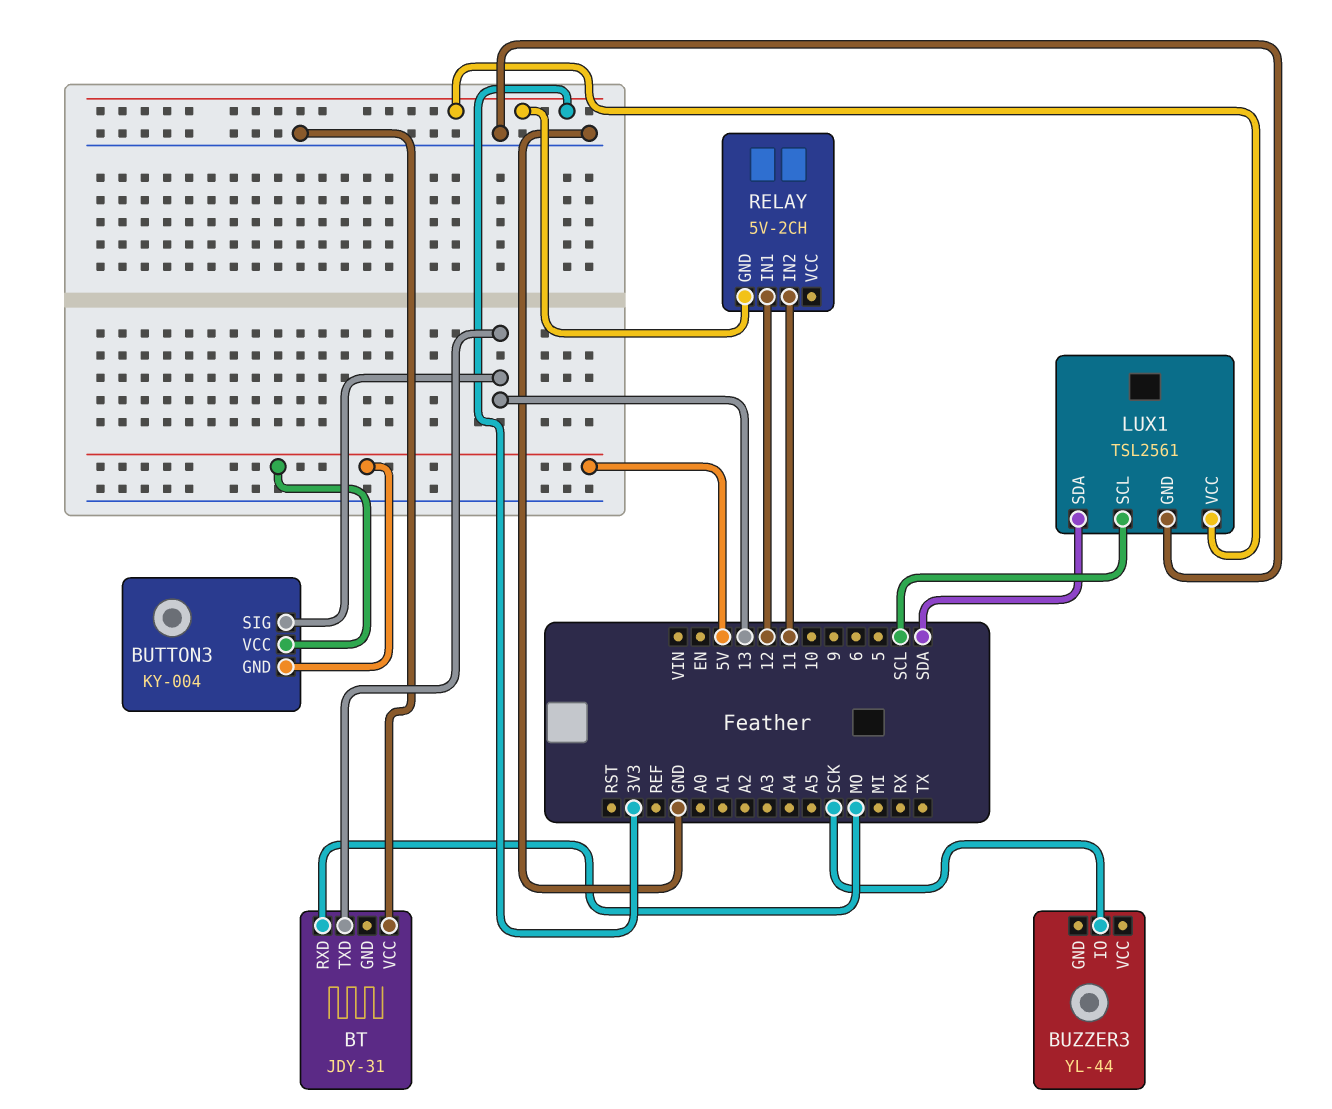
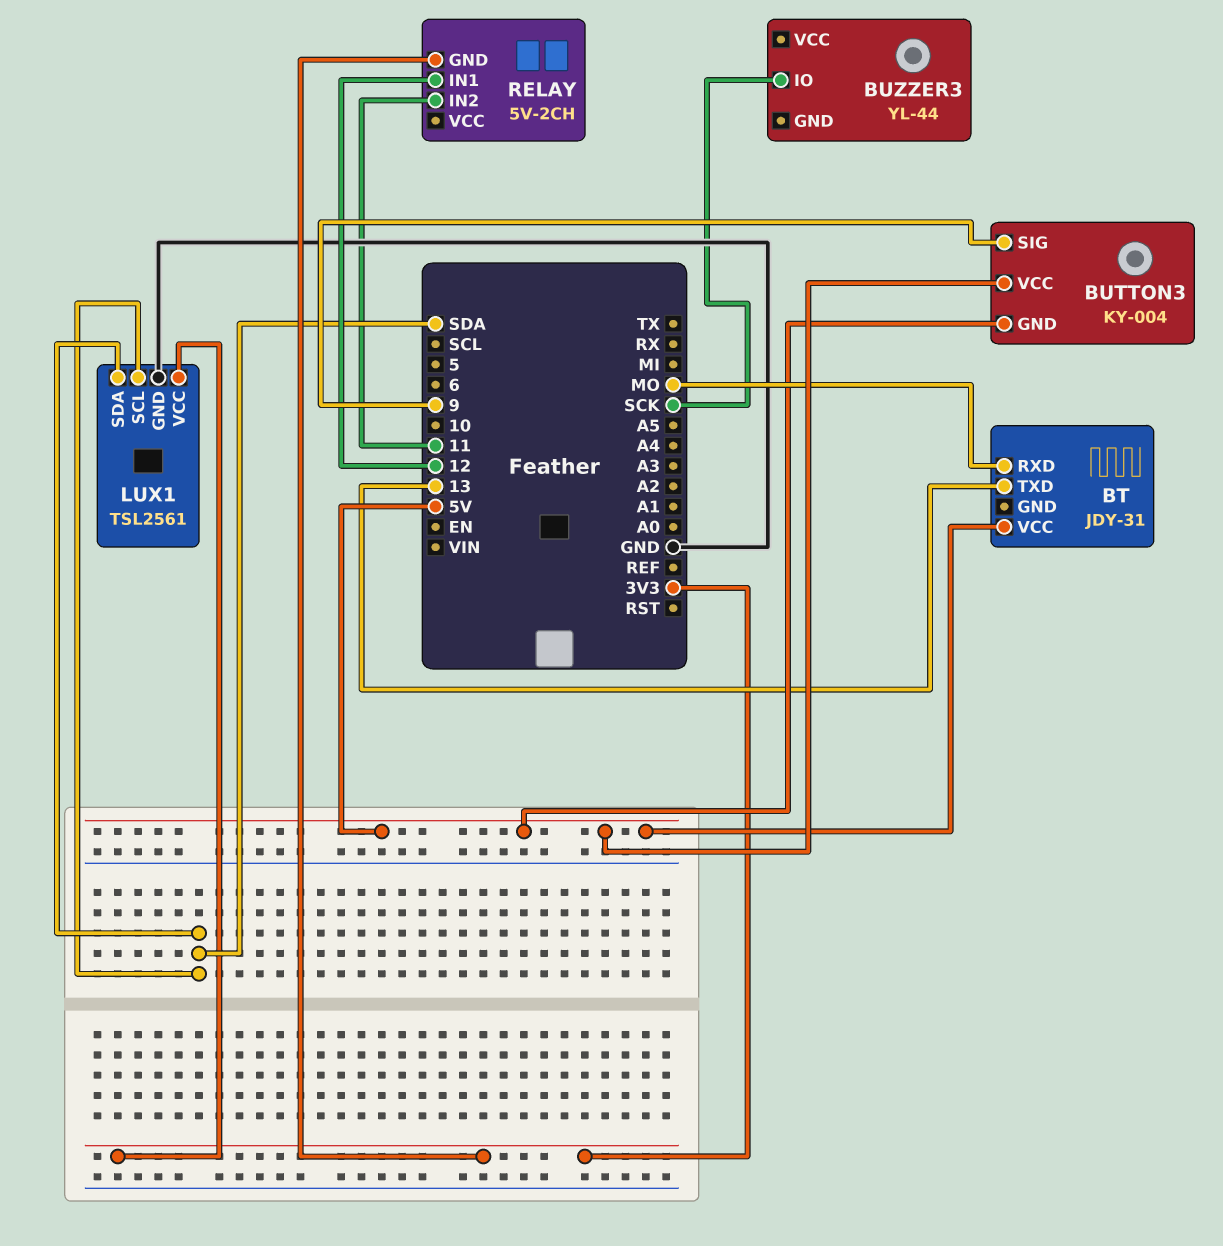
BT pin VCC: GND -> 5V
BUTTON3 pin SIG: 13 -> 9
LUX1 pin SCL: SCL -> SDA

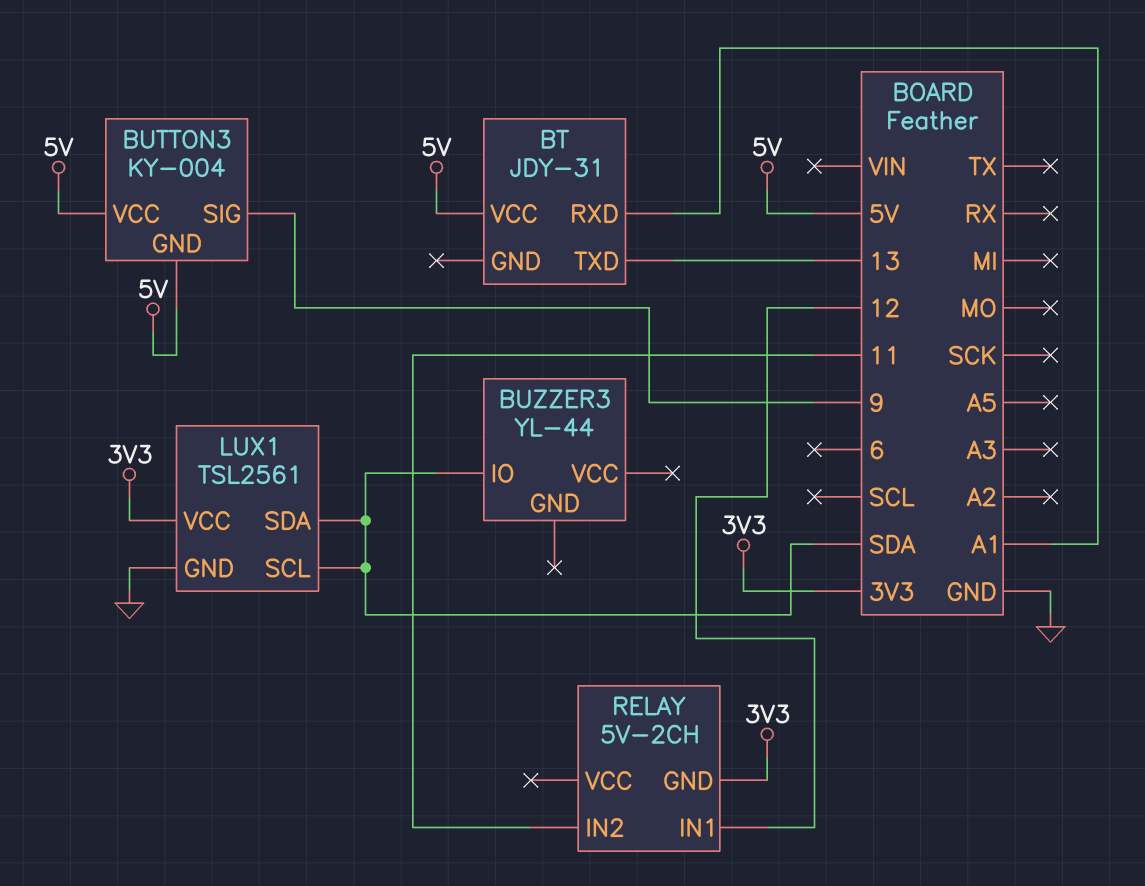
BT pin RXD: MO -> A1
BUZZER3 pin IO: SCK -> SDA

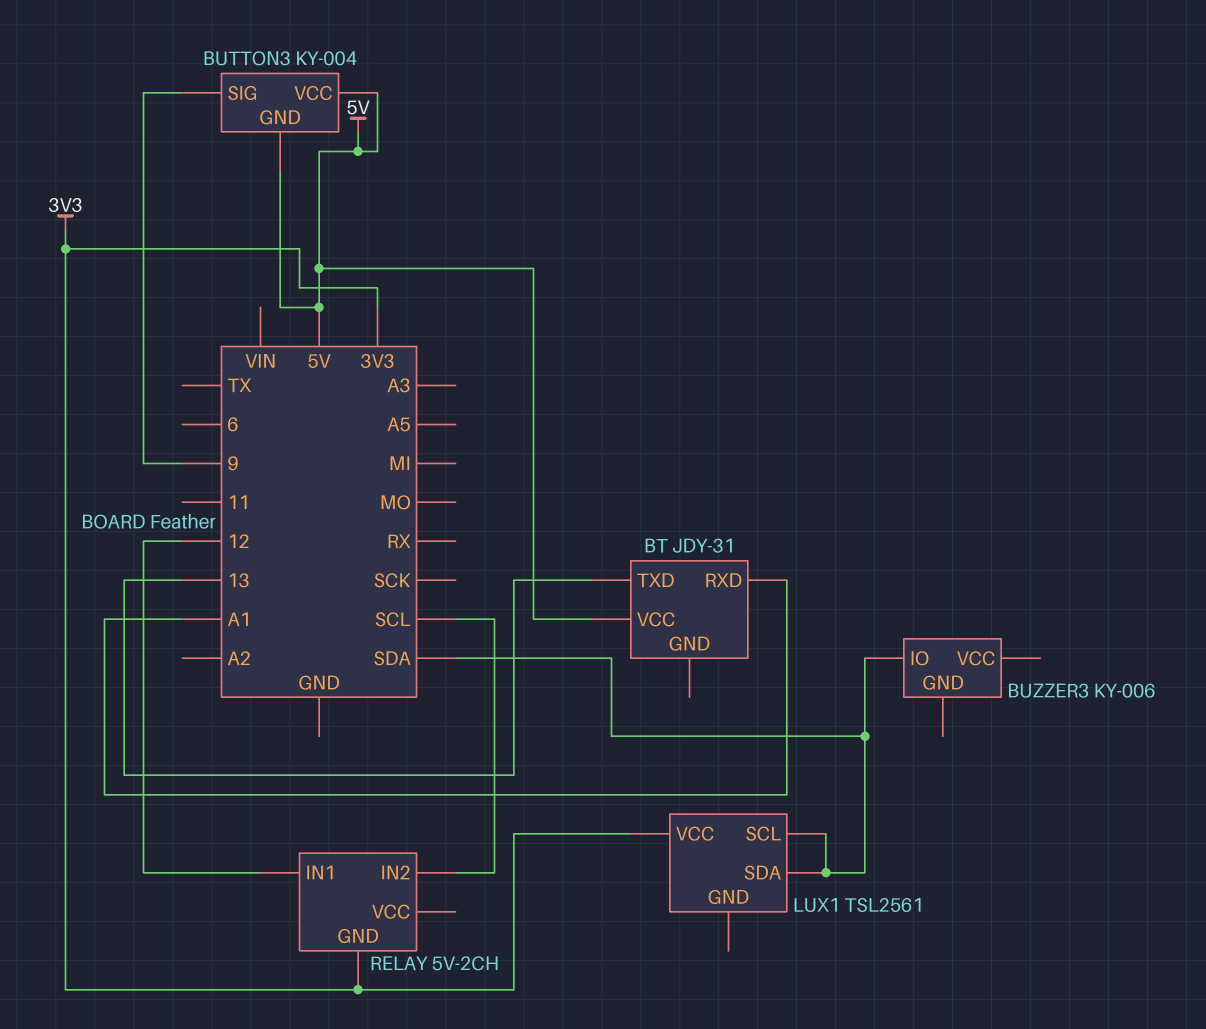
BUZZER3: YL-44 -> KY-006
LUX1 pin GND: GND -> none
RELAY pin IN2: 11 -> SCL

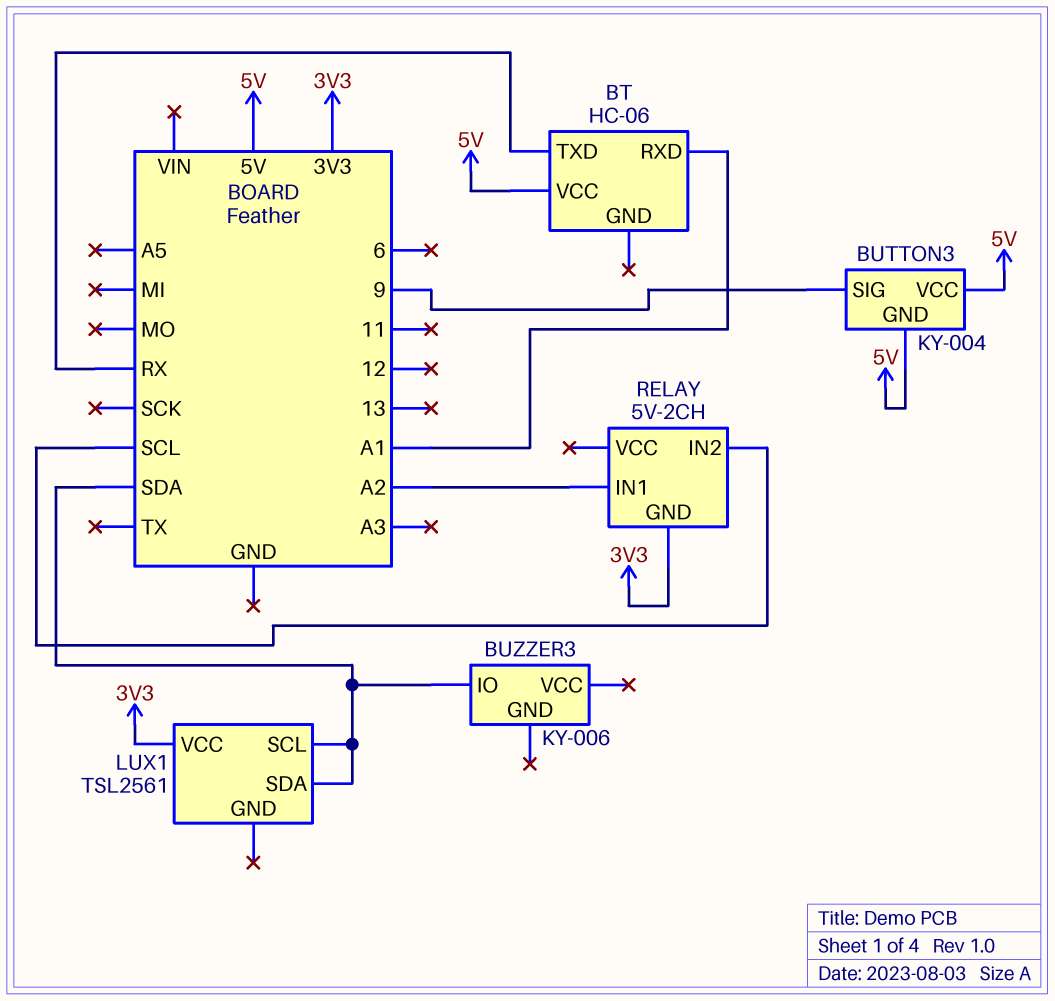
BT: JDY-31 -> HC-06
BT pin TXD: 13 -> RX
RELAY pin IN1: 12 -> A2

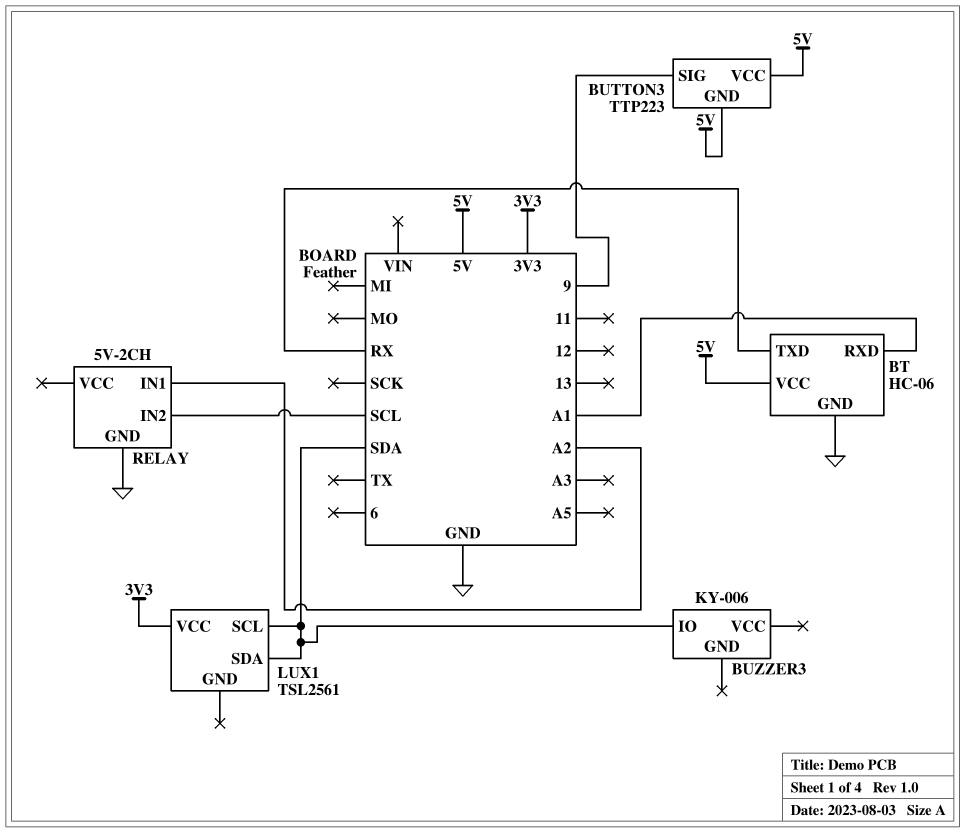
BT pin GND: none -> GND
BUTTON3: KY-004 -> TTP223
RELAY pin GND: 3V3 -> GND

